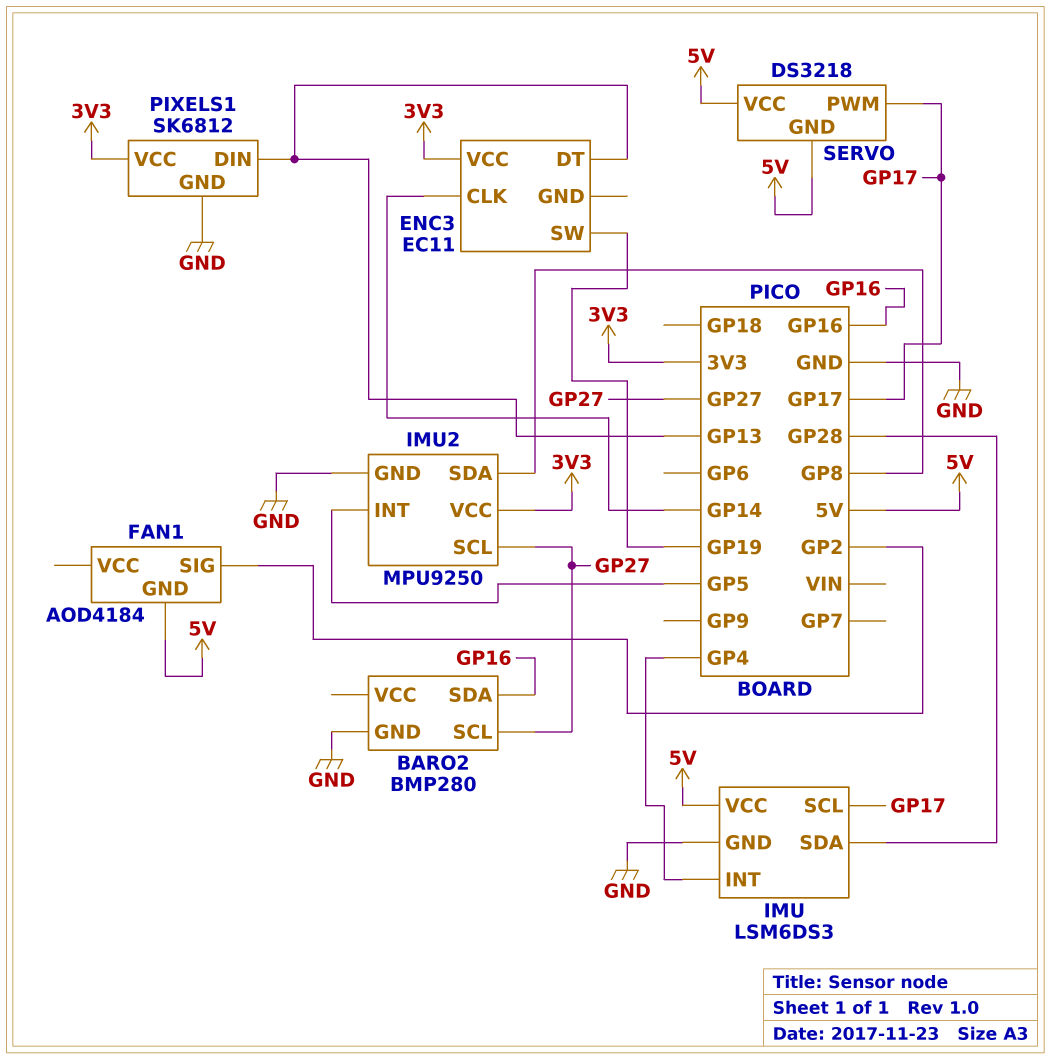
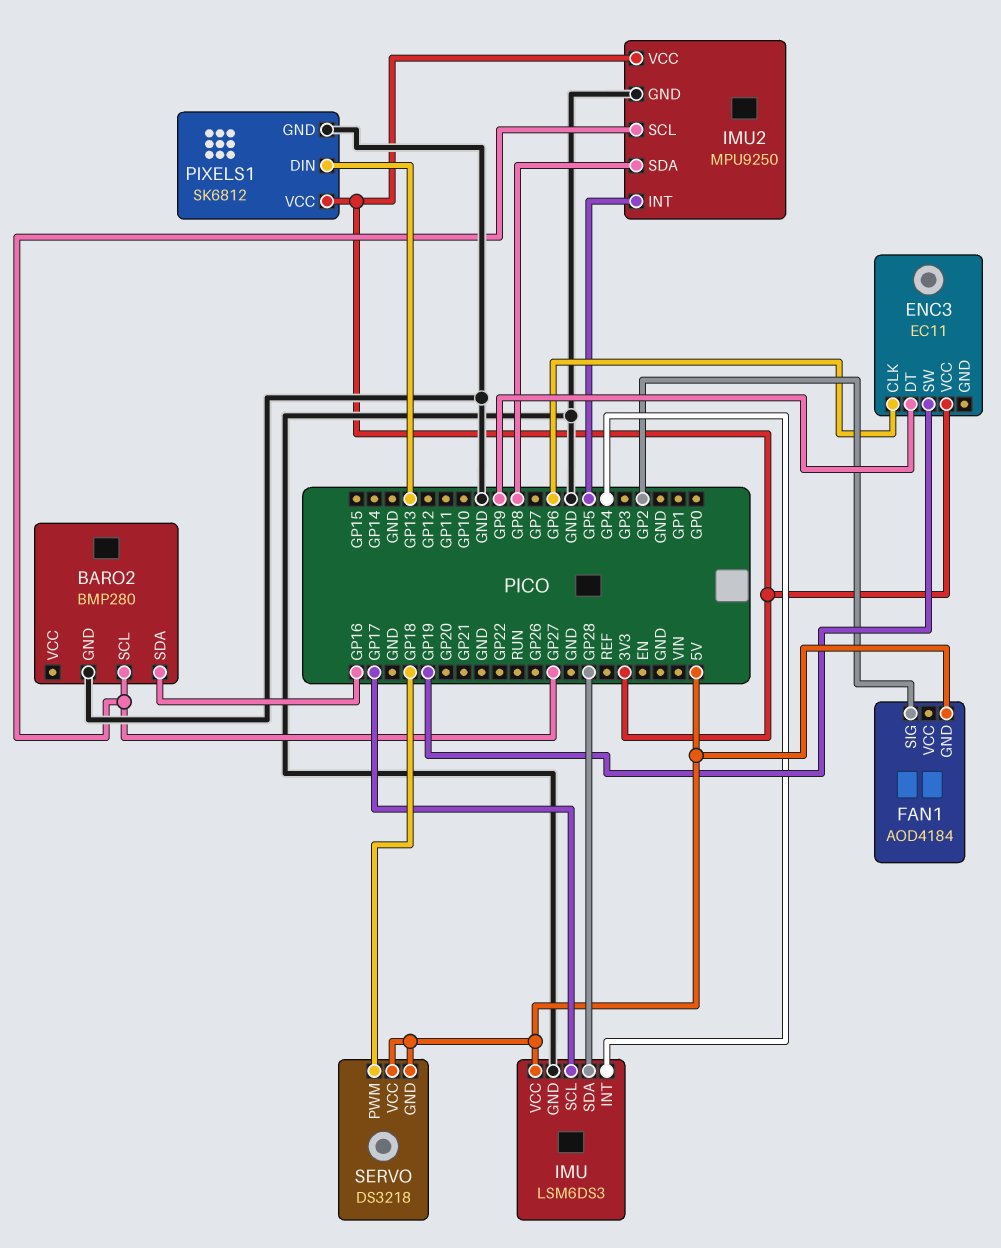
ENC3 pin CLK: GP14 -> GP6
ENC3 pin DT: GP13 -> GP9
SERVO pin PWM: GP17 -> GP18

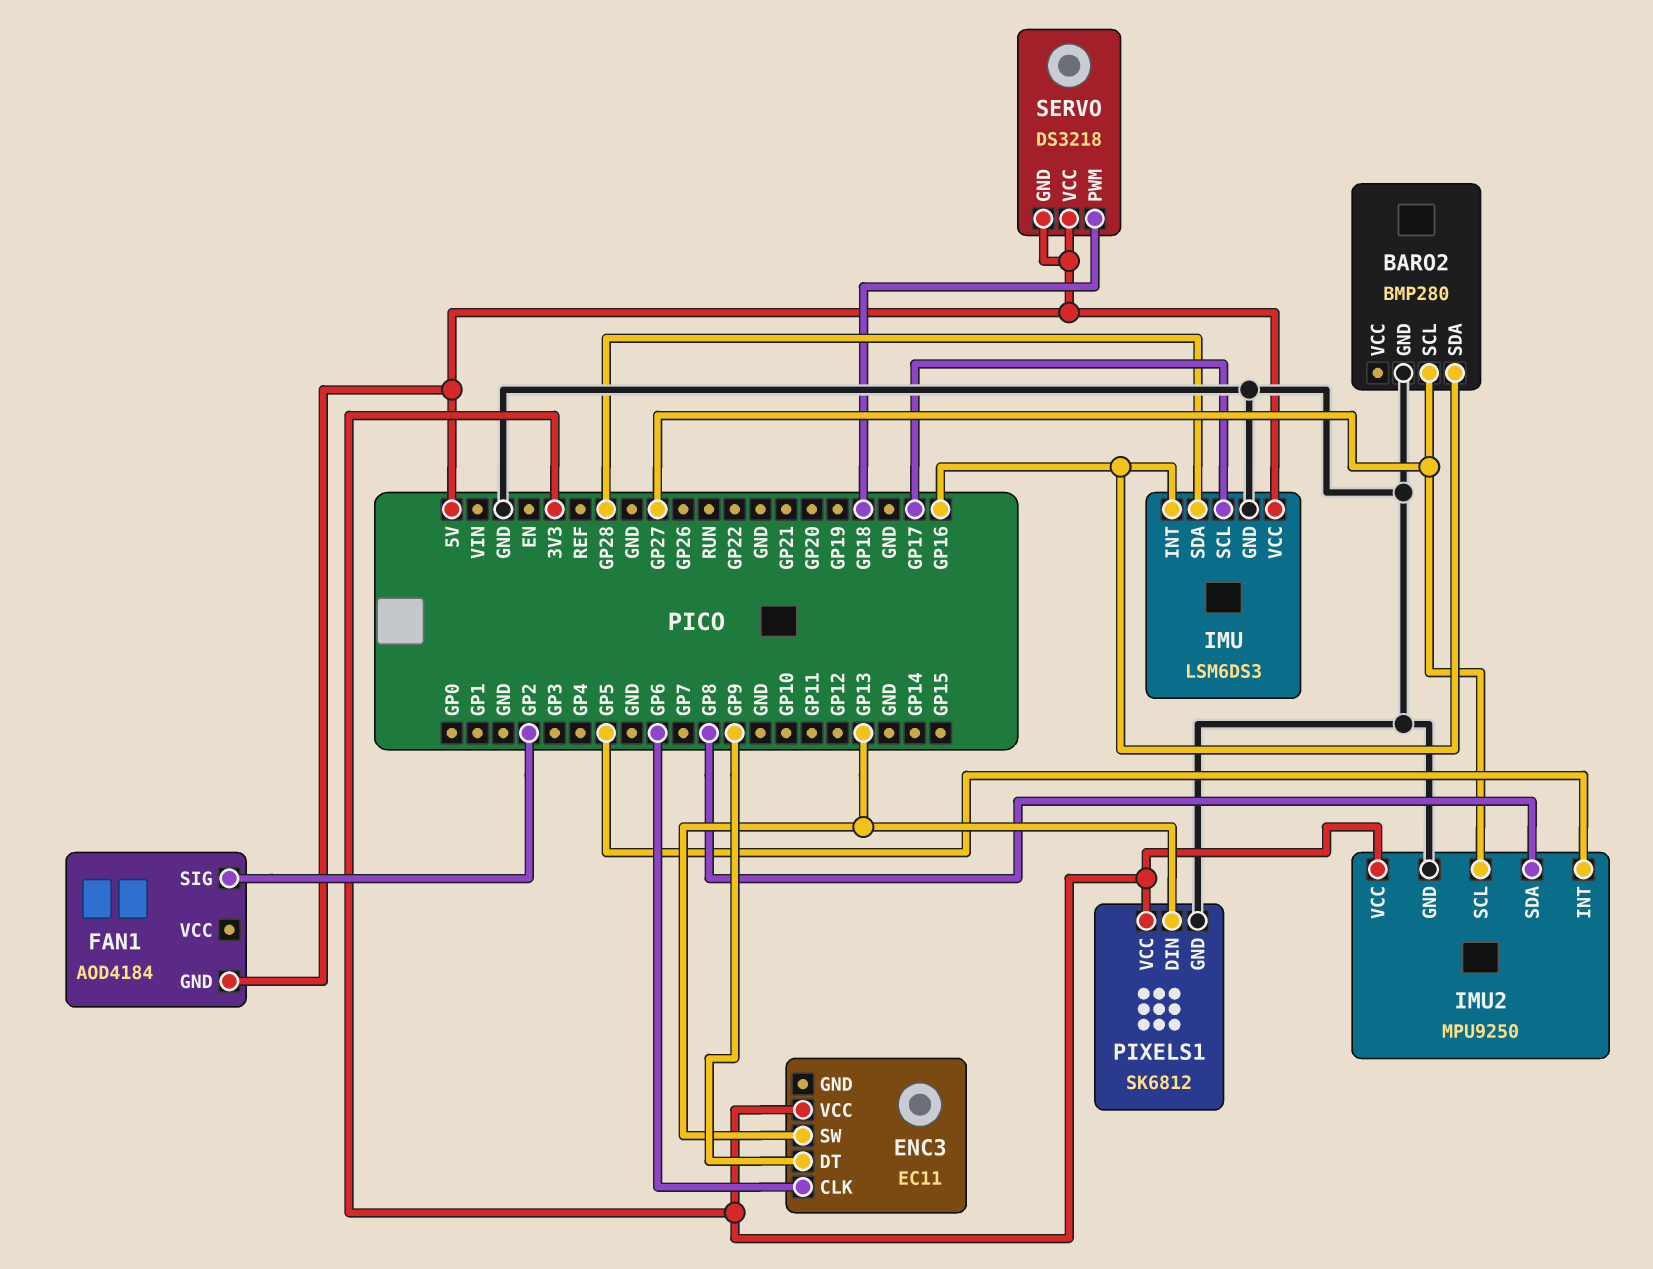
ENC3 pin SW: GP19 -> GP13
IMU pin INT: GP4 -> GP16

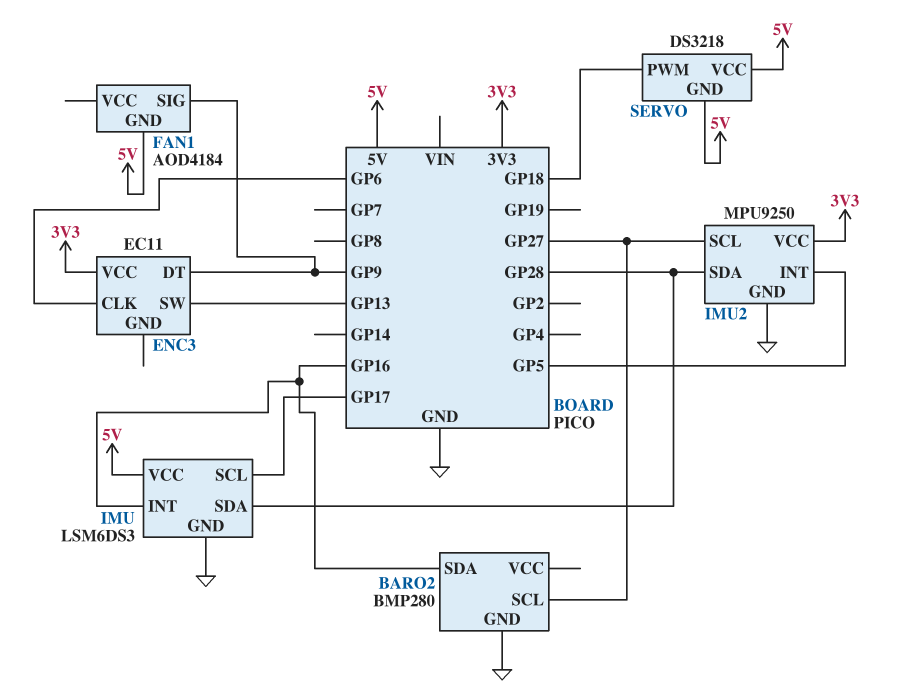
FAN1 pin SIG: GP2 -> GP9
IMU2 pin SDA: GP8 -> GP28
PIXELS1: SK6812 -> none
PIXELS1 pin DIN: GP13 -> none
PIXELS1 pin GND: GND -> none
PIXELS1 pin VCC: 3V3 -> none

